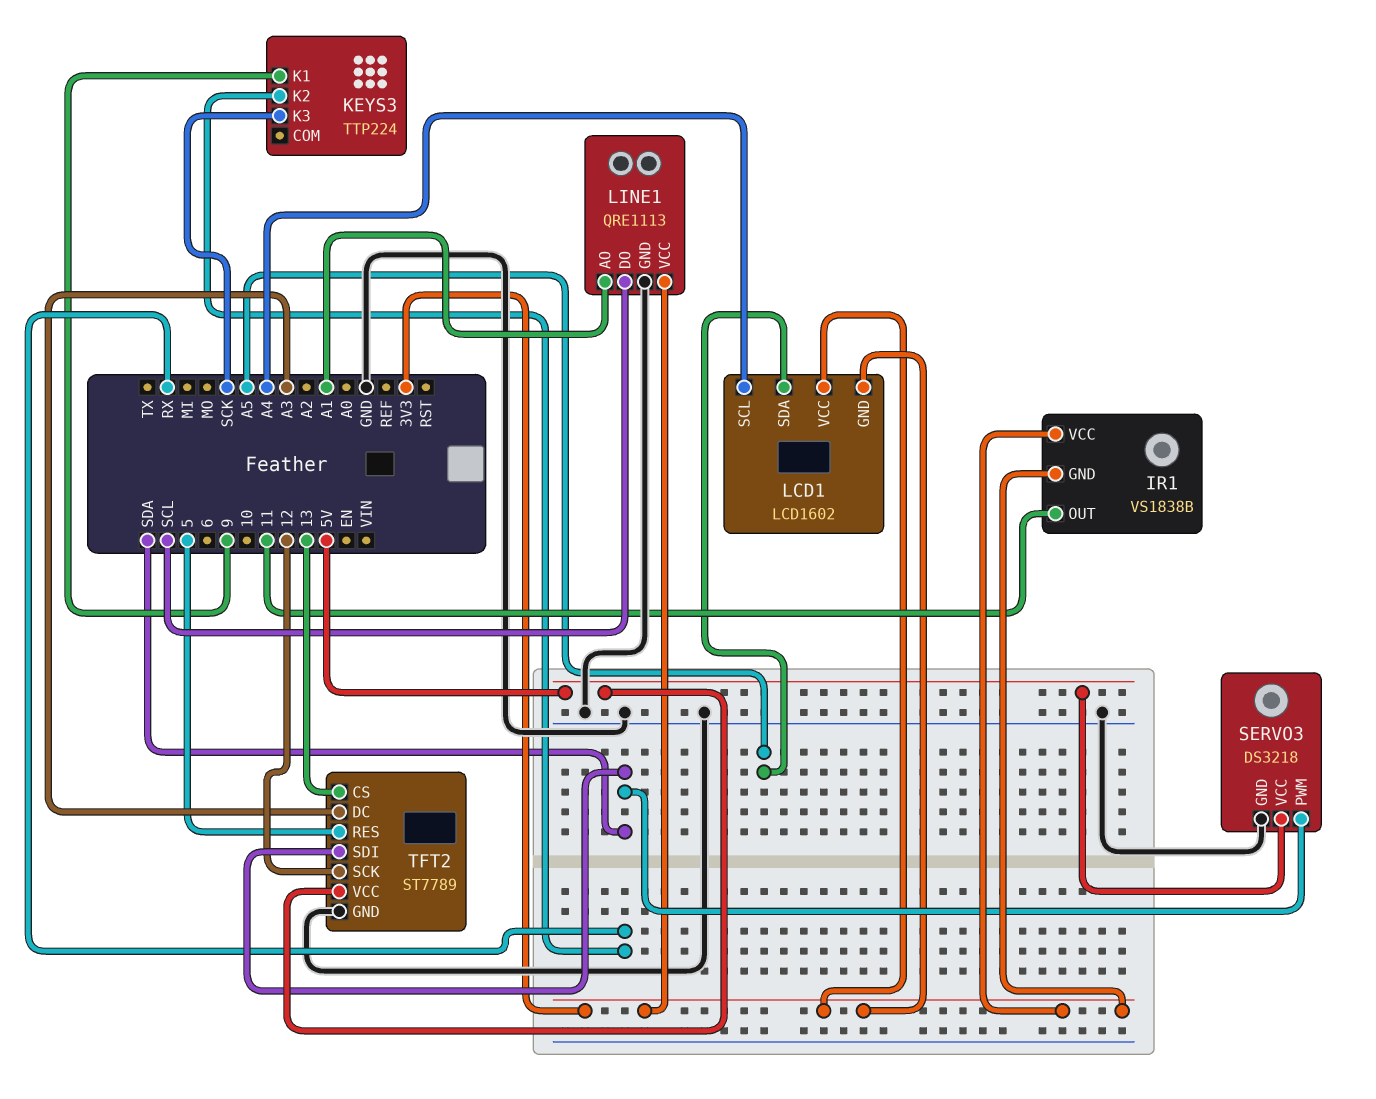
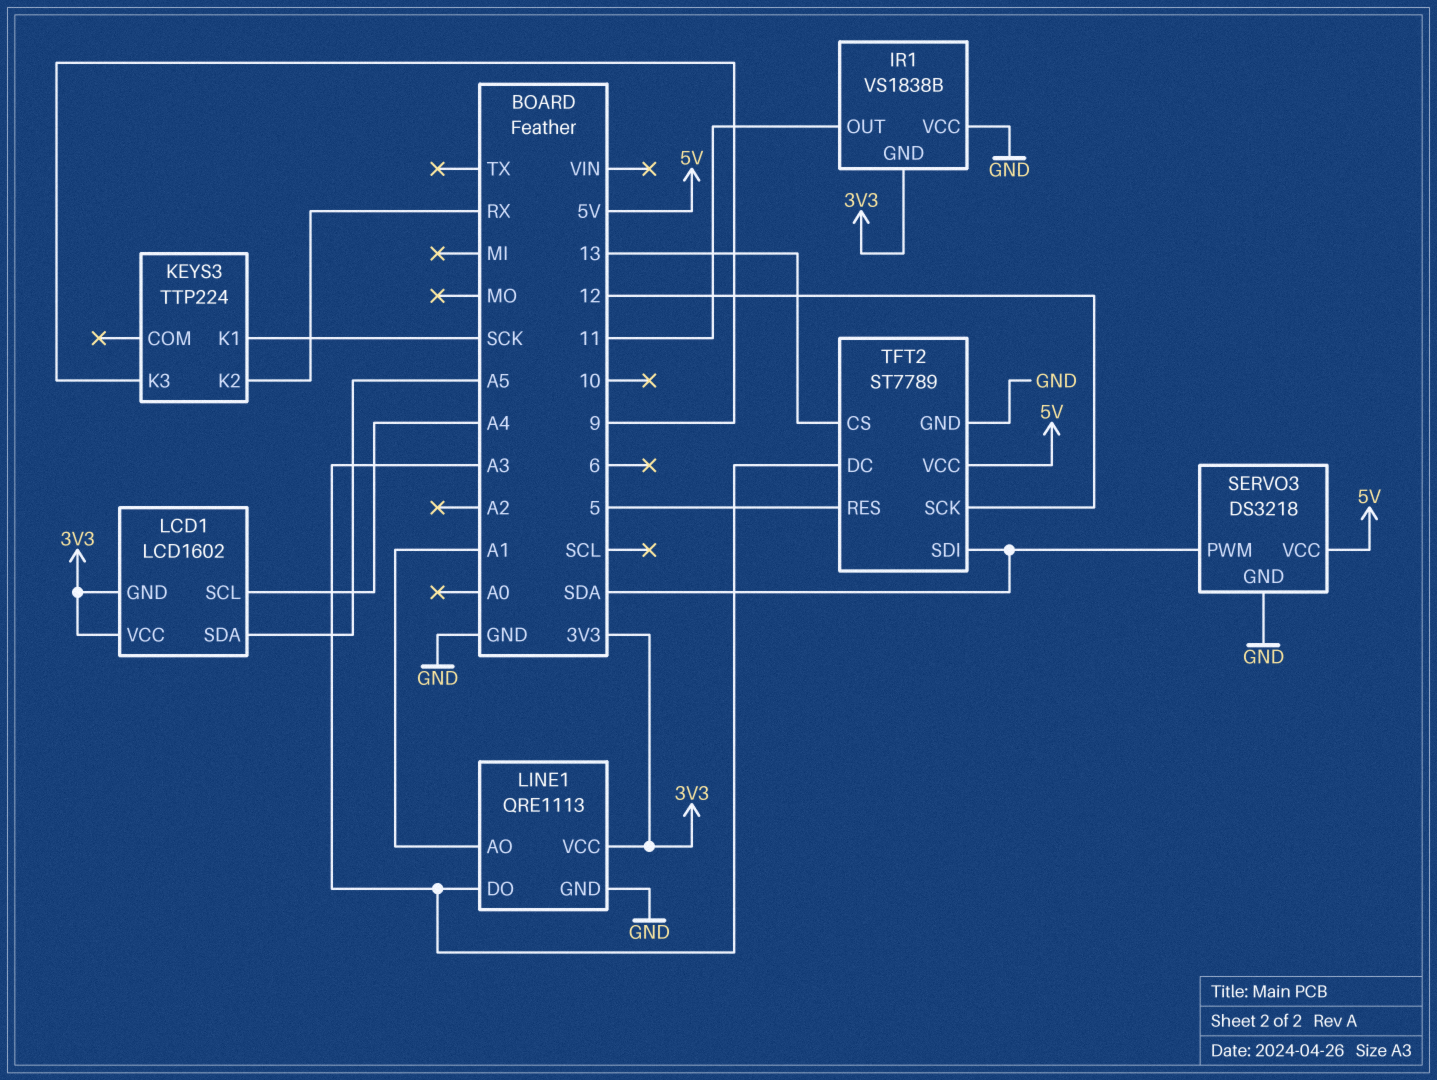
IR1 pin VCC: 3V3 -> GND
KEYS3 pin K1: 9 -> SCK
KEYS3 pin K3: SCK -> 9
LINE1 pin DO: SCL -> A3

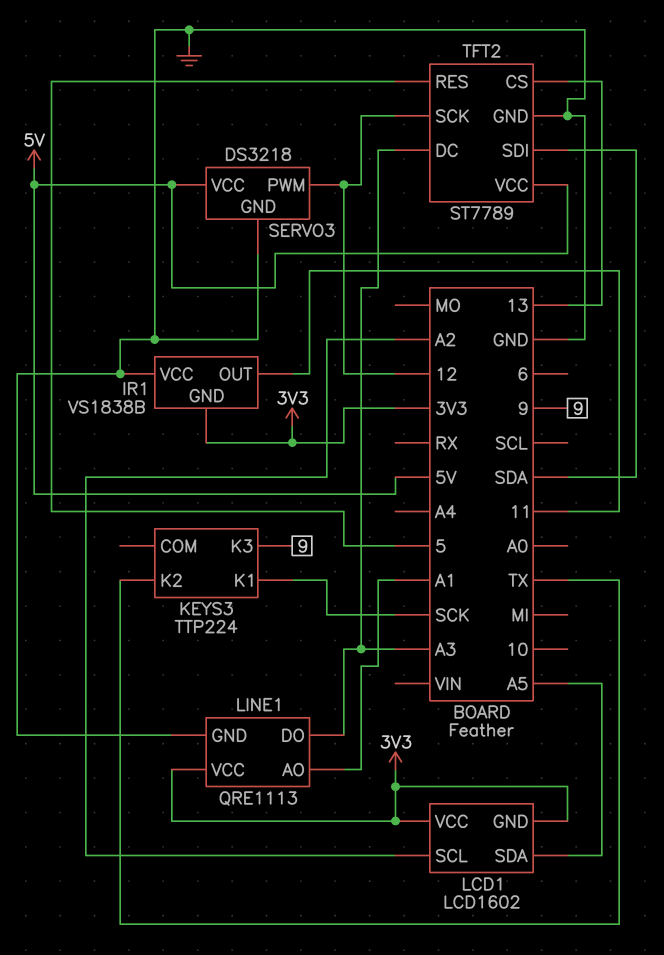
KEYS3 pin K2: RX -> TX
LCD1 pin SCL: A4 -> A2
SERVO3 pin PWM: SDA -> 12

